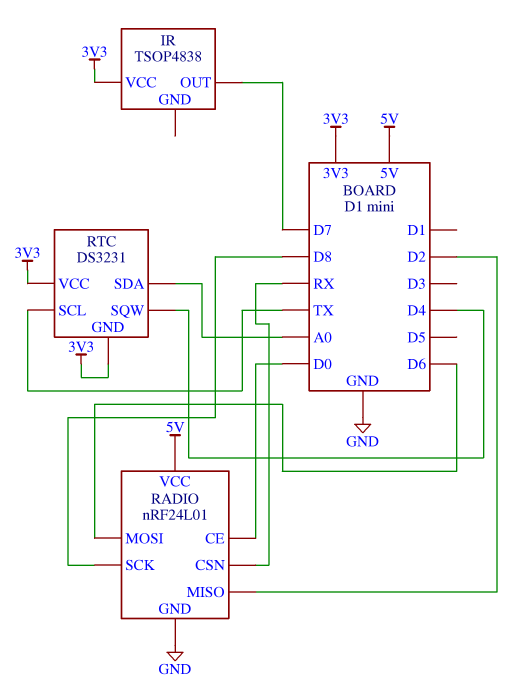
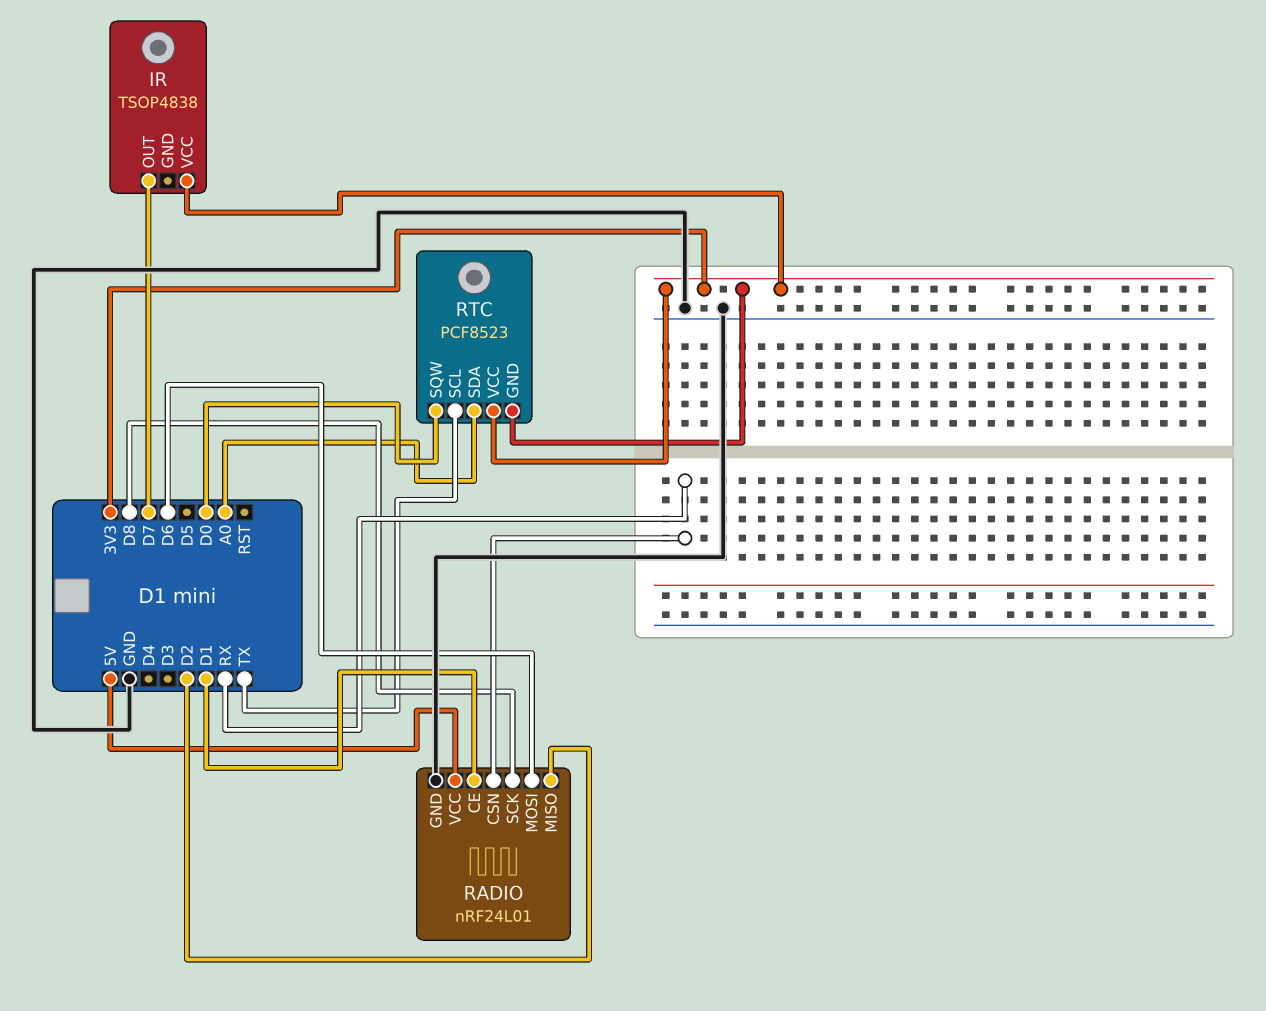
RADIO pin CE: D0 -> D1
RTC: DS3231 -> PCF8523
RTC pin SQW: D4 -> D0

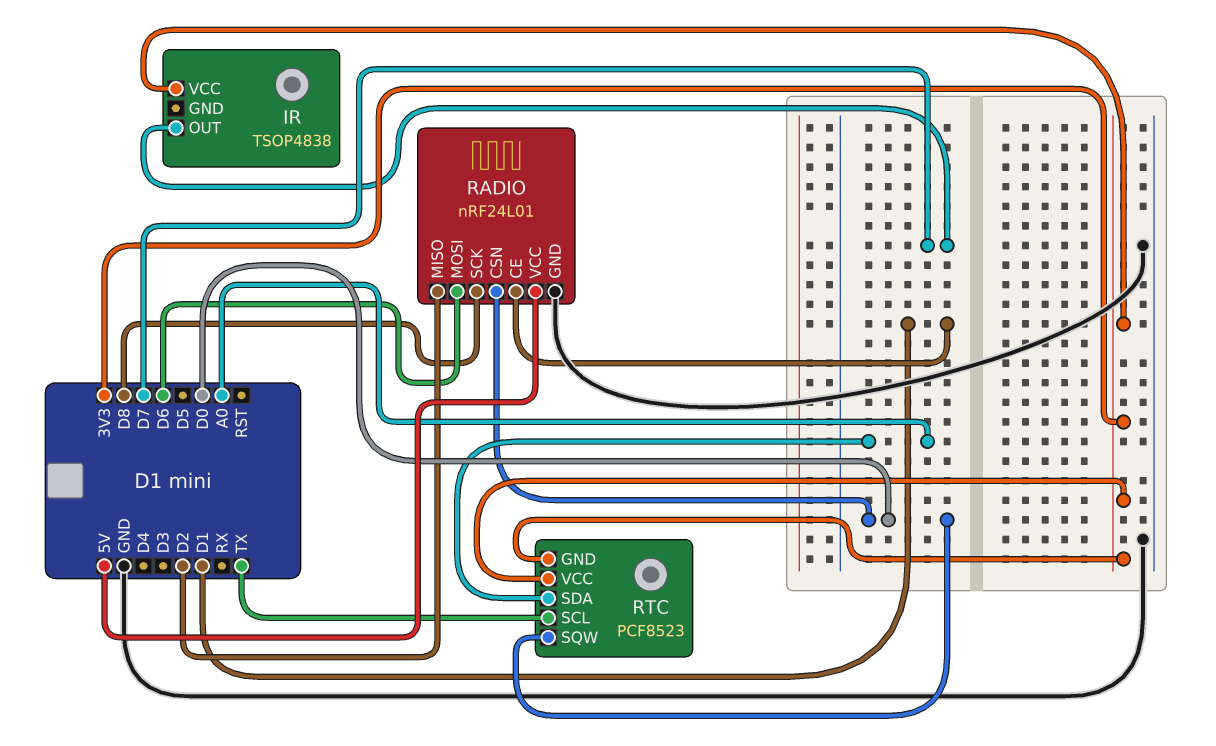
RADIO pin CSN: RX -> D0

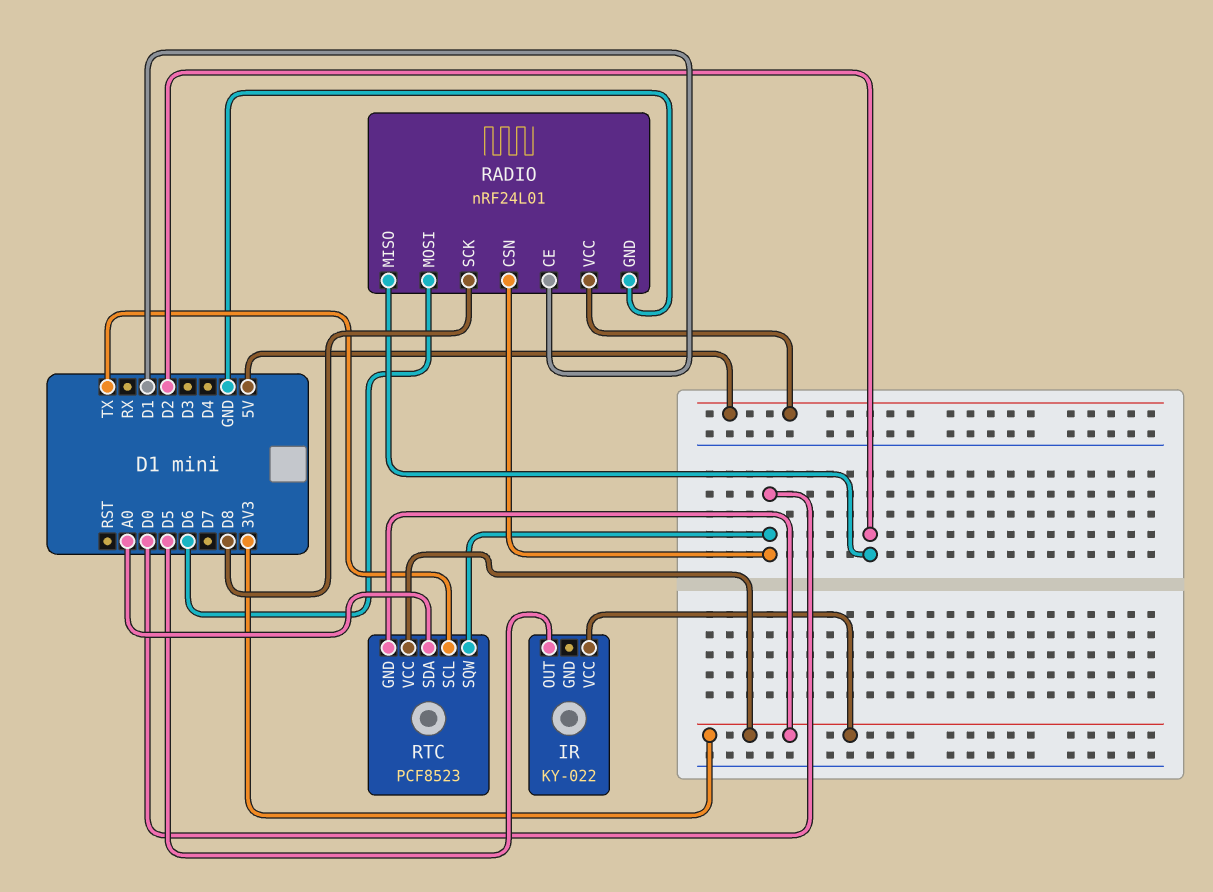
IR: TSOP4838 -> KY-022
IR pin OUT: D7 -> D5

